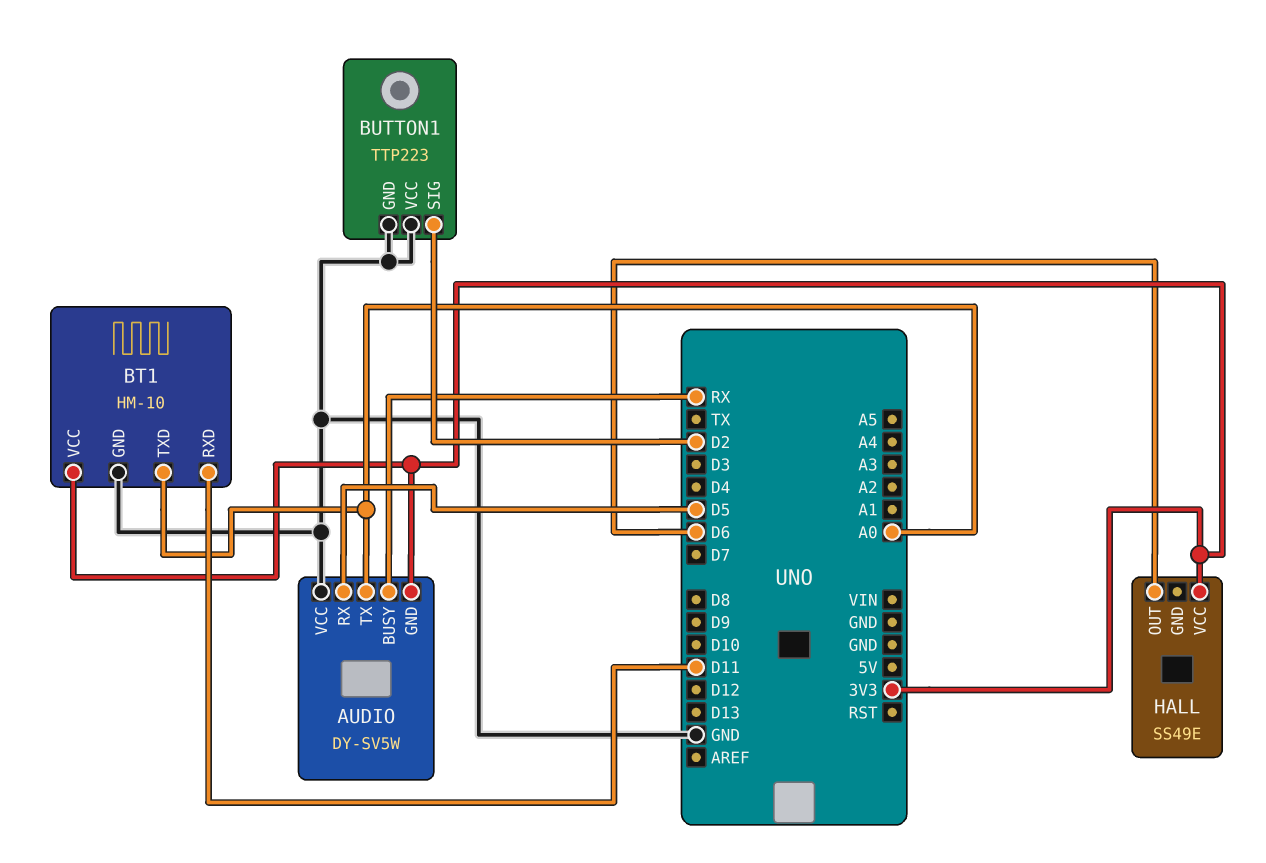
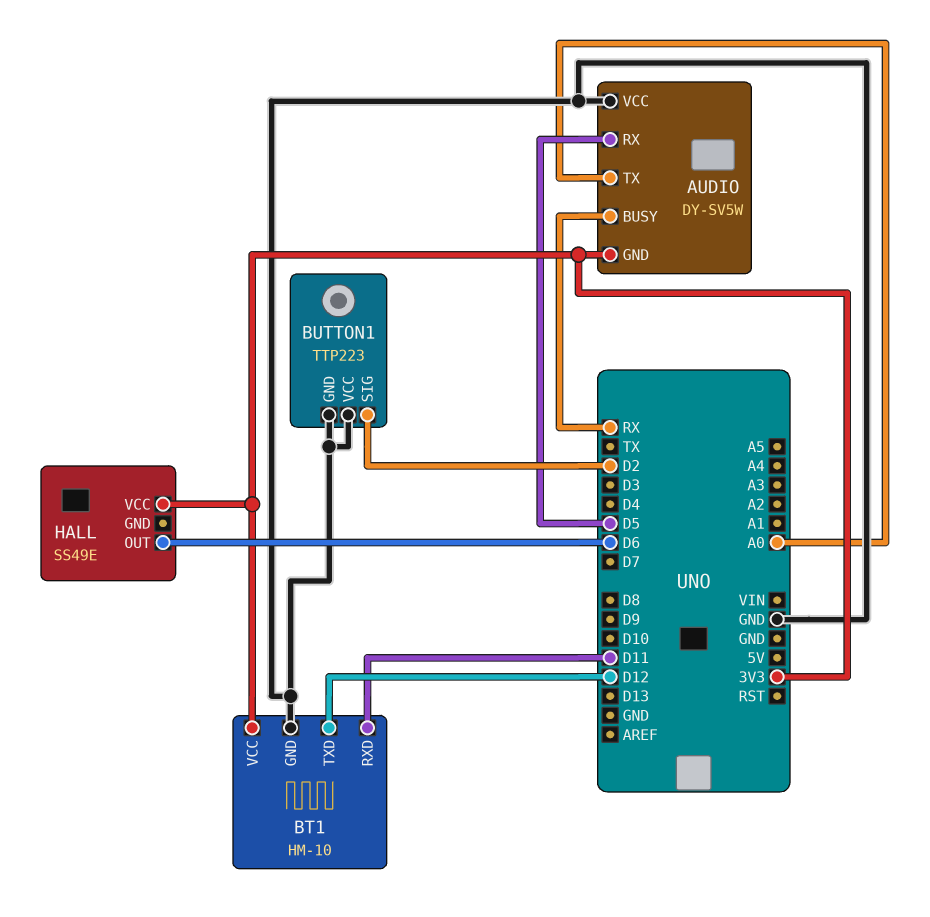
BT1 pin TXD: A0 -> D12

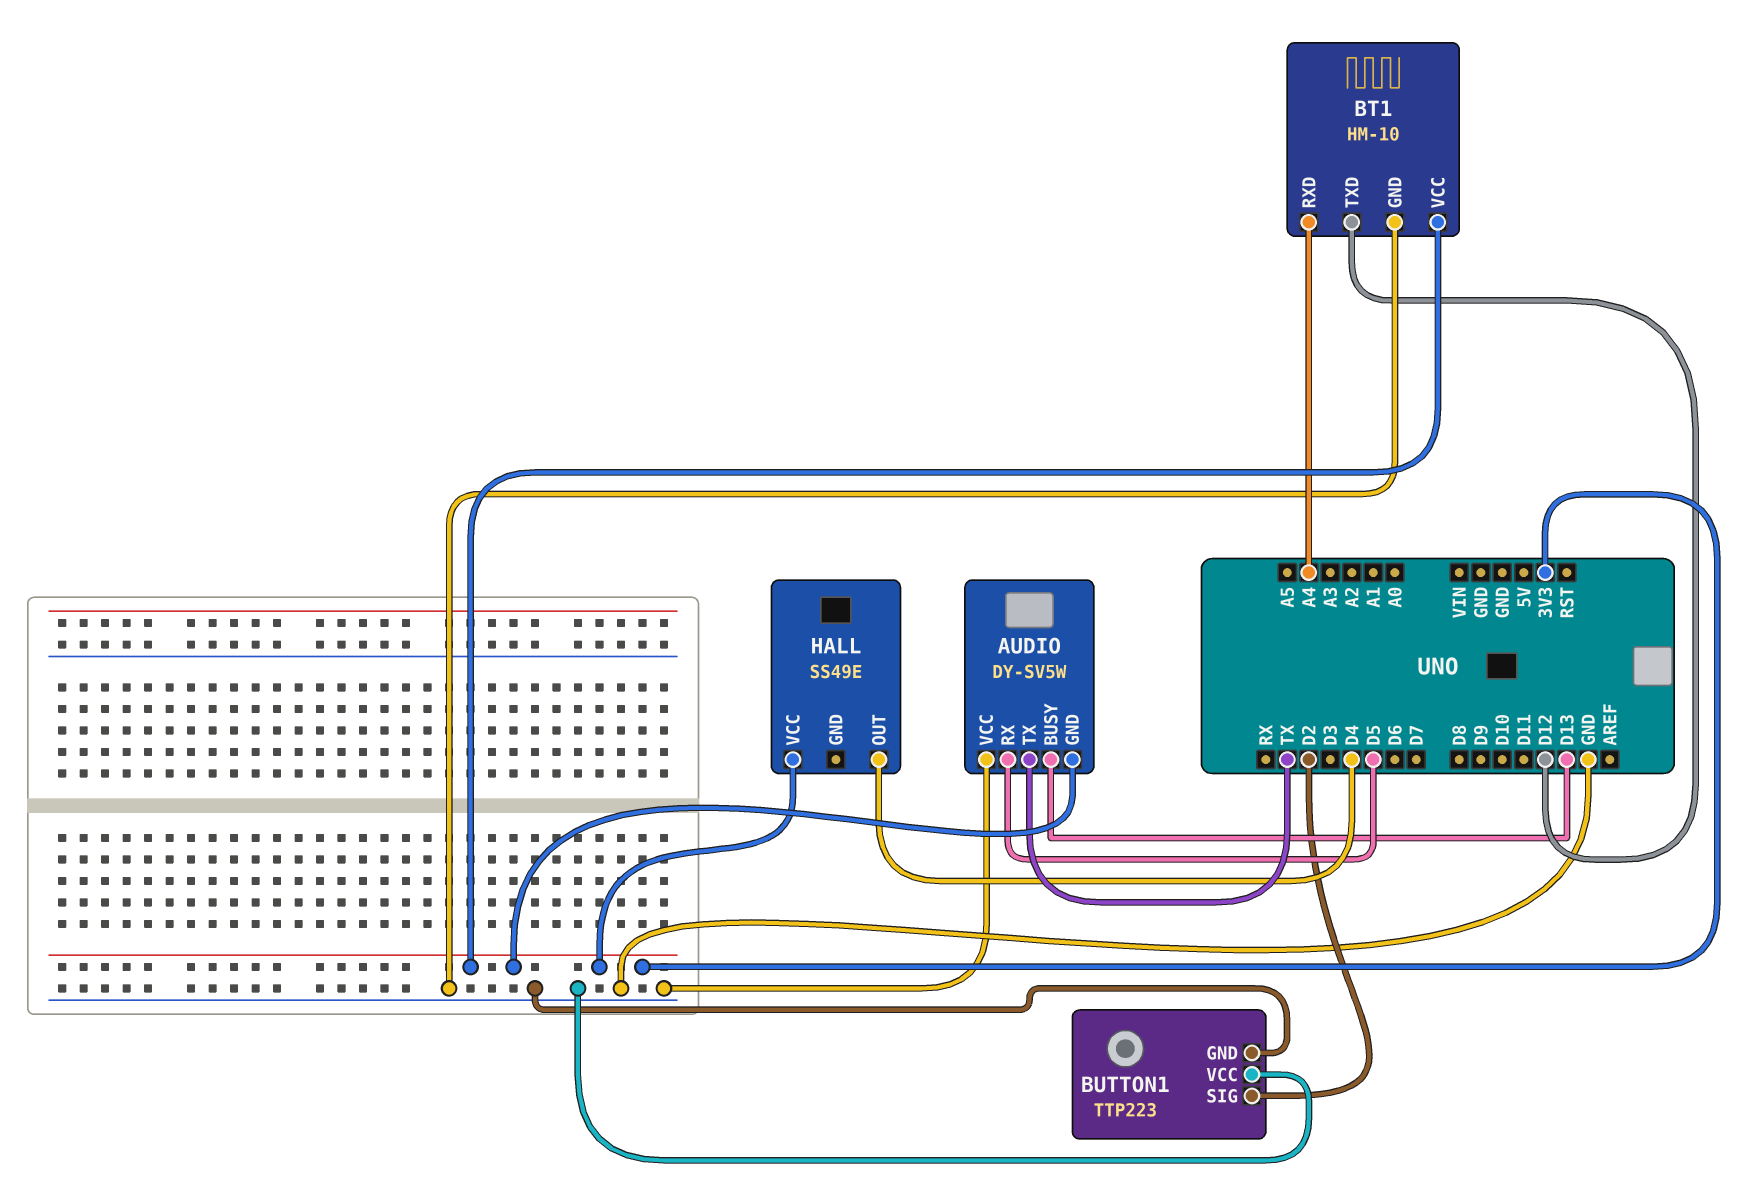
AUDIO pin BUSY: RX -> D13
AUDIO pin TX: A0 -> TX
BT1 pin RXD: D11 -> A4
HALL pin OUT: D6 -> D4

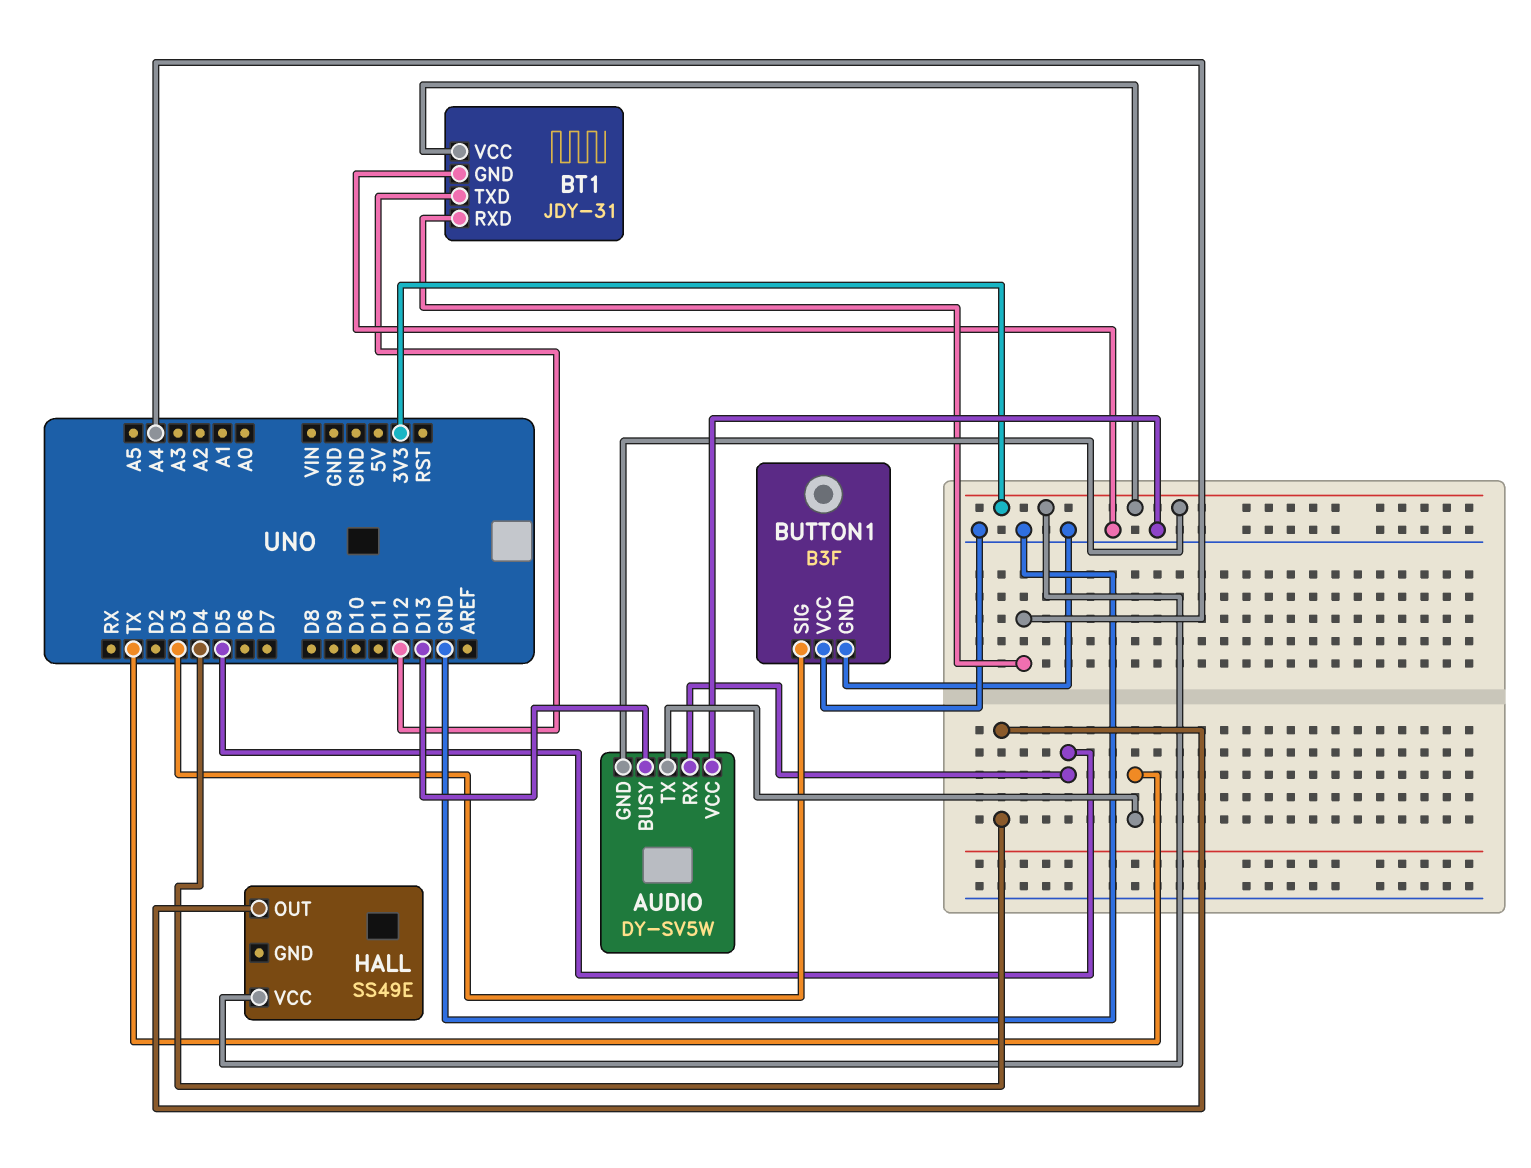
BT1: HM-10 -> JDY-31
BUTTON1: TTP223 -> B3F
BUTTON1 pin SIG: D2 -> D3

